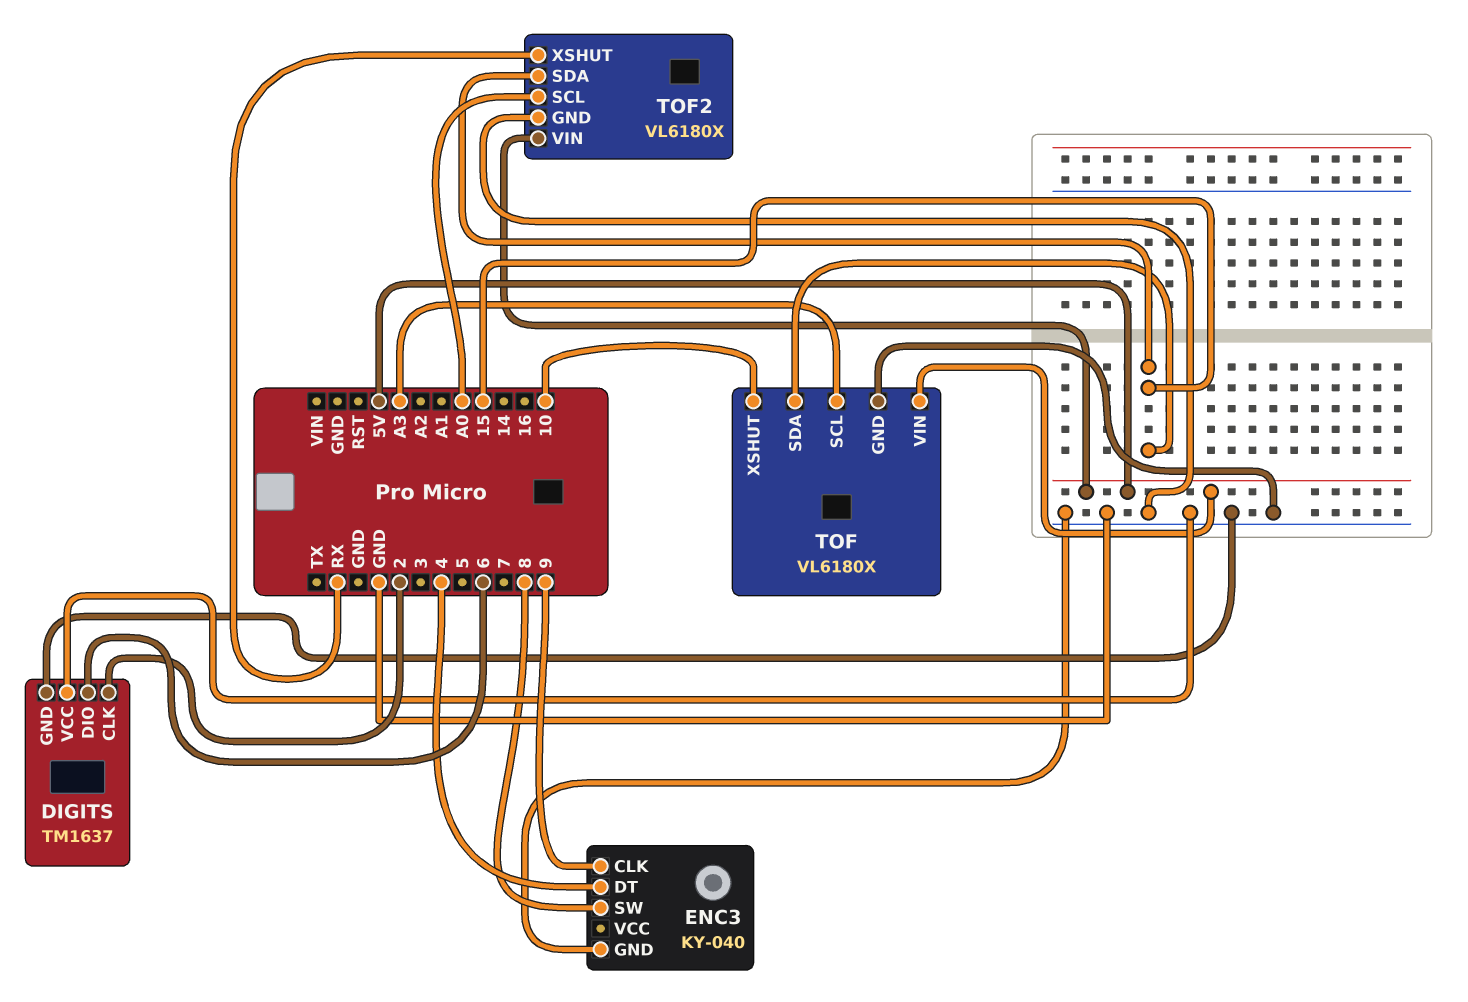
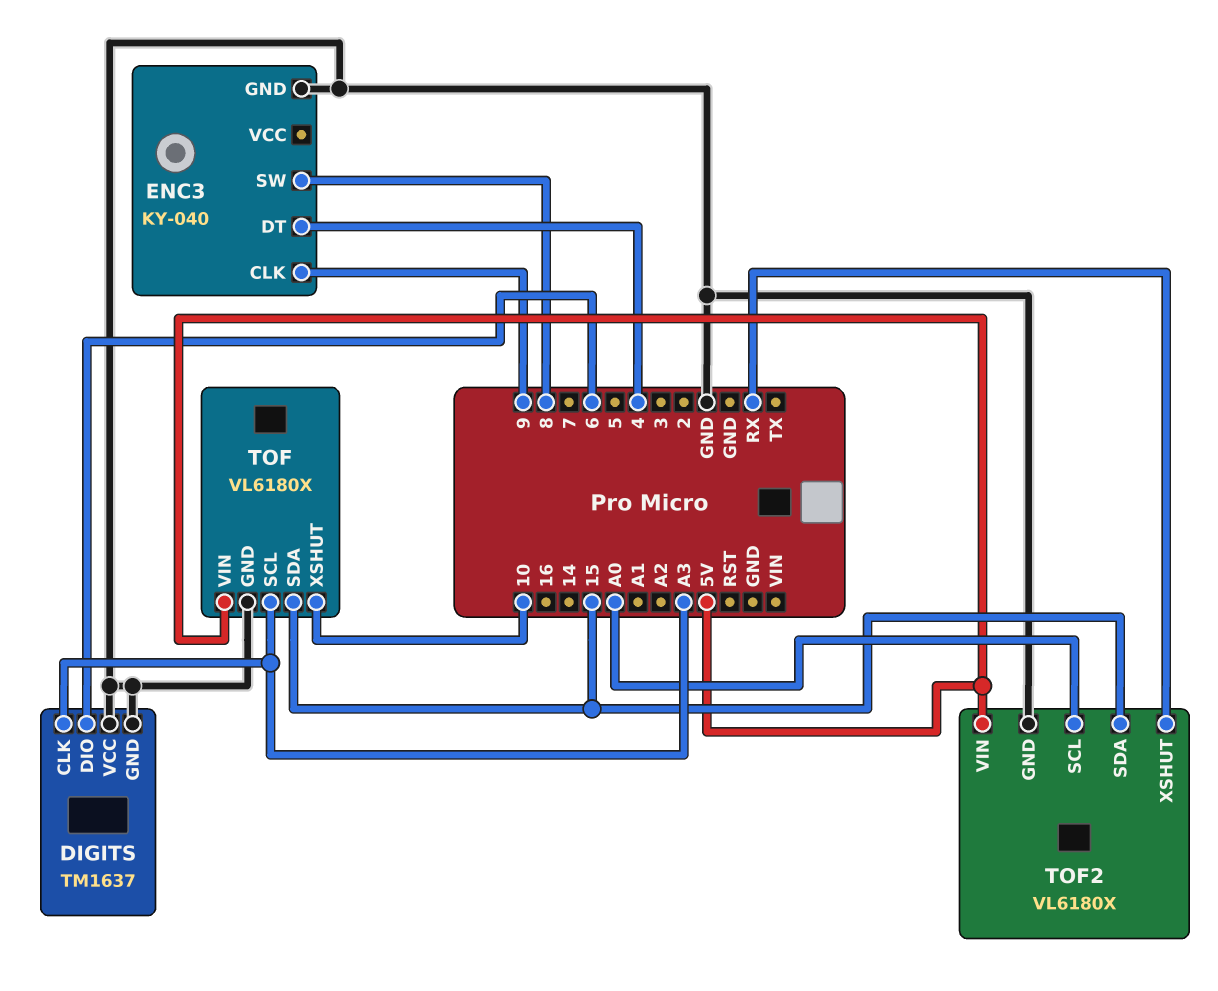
DIGITS pin CLK: 2 -> A3

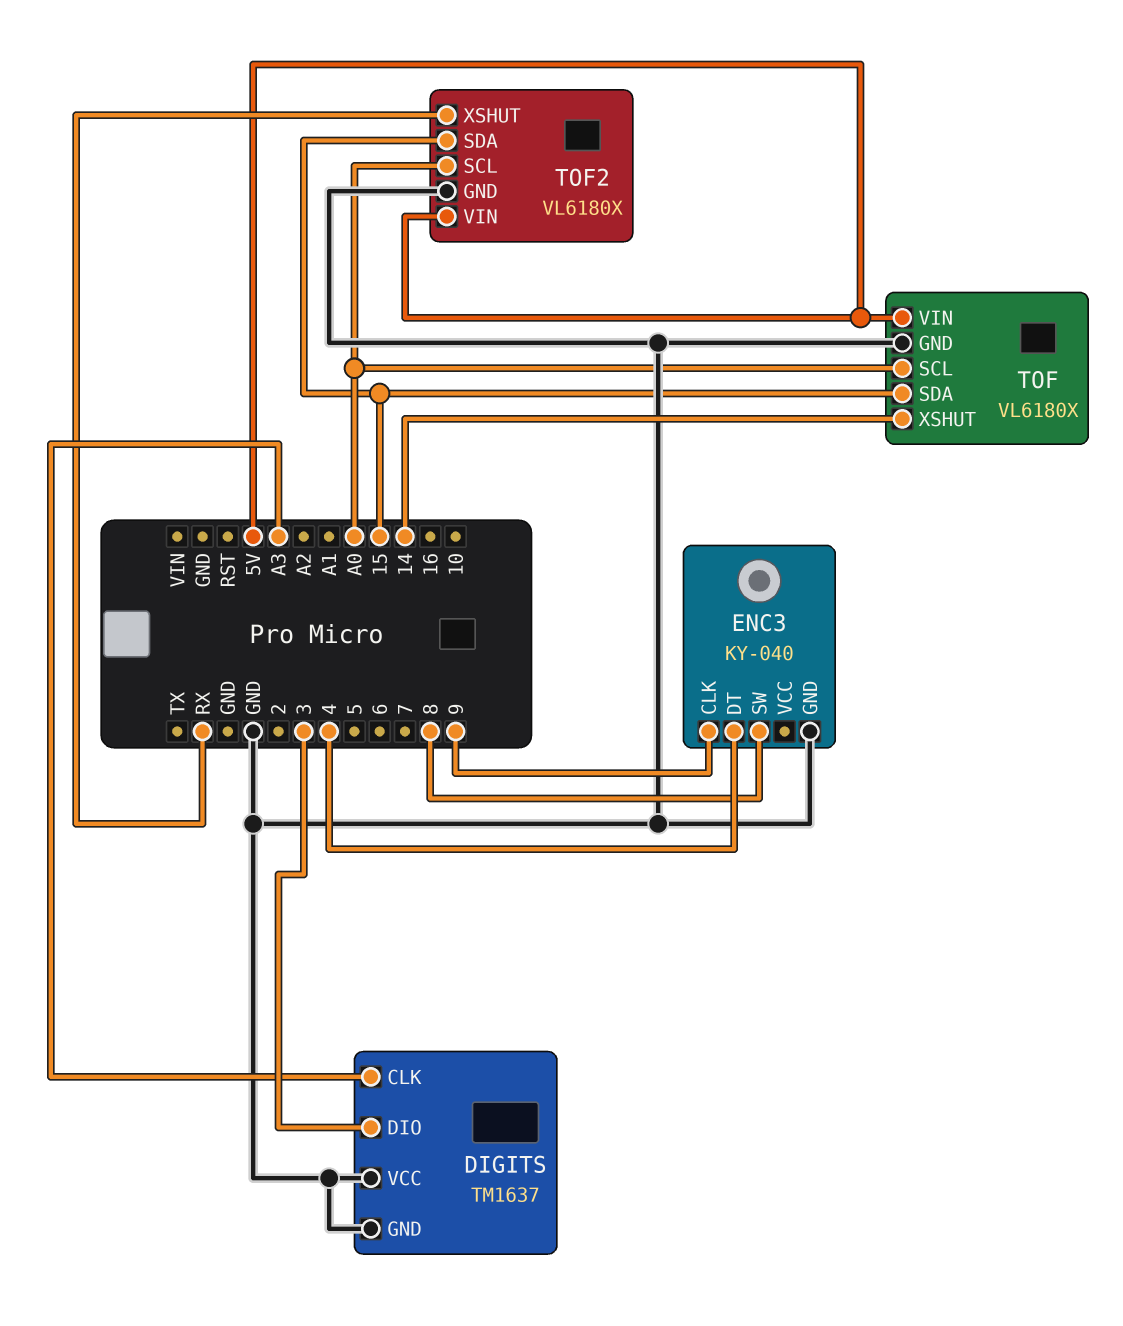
DIGITS pin DIO: 6 -> 3
TOF pin SCL: A3 -> A0
TOF pin XSHUT: 10 -> 14

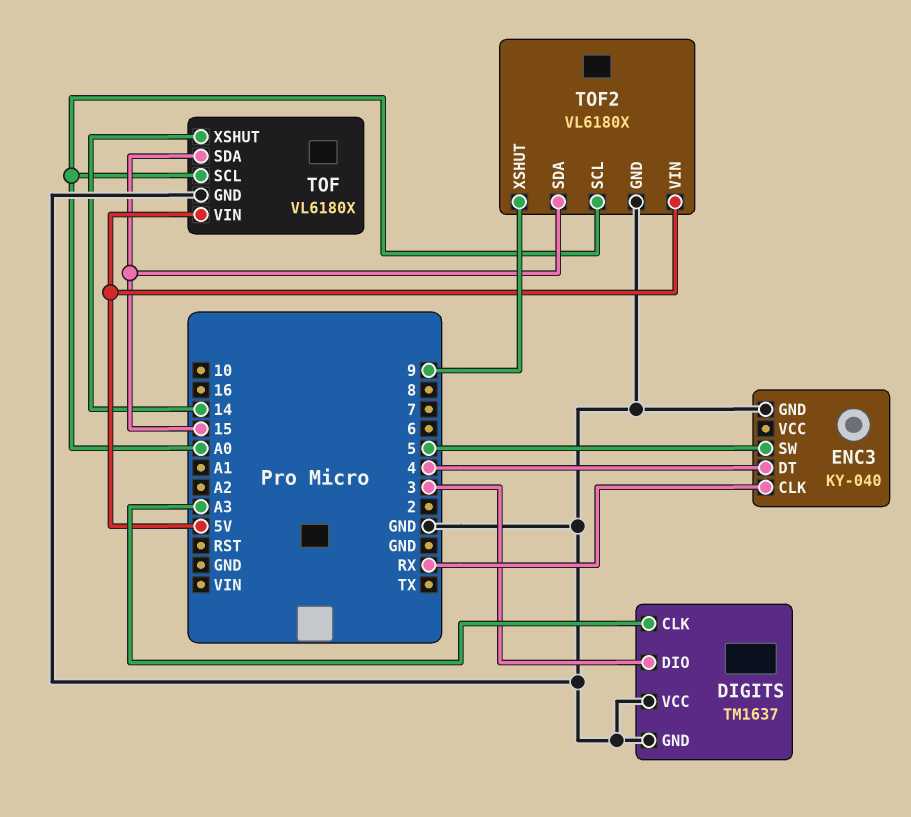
ENC3 pin CLK: 9 -> RX
ENC3 pin SW: 8 -> 5
TOF2 pin XSHUT: RX -> 9

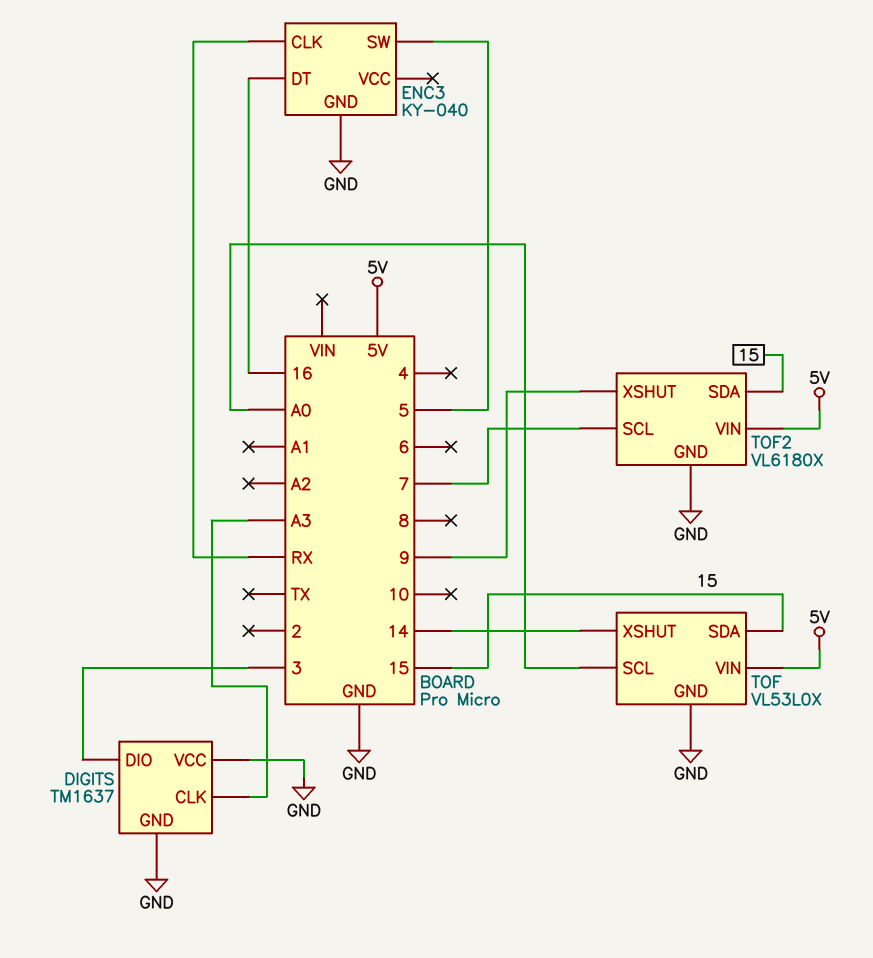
ENC3 pin DT: 4 -> 16
TOF: VL6180X -> VL53L0X
TOF2 pin SCL: A0 -> 7

